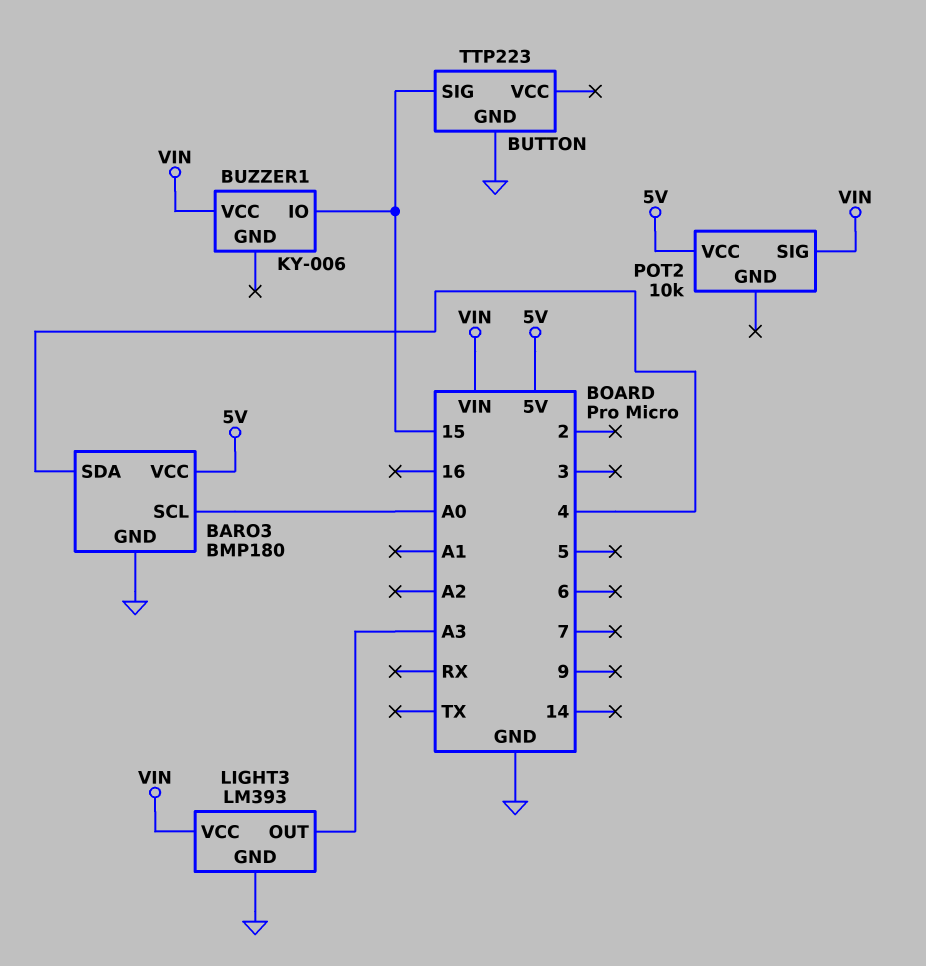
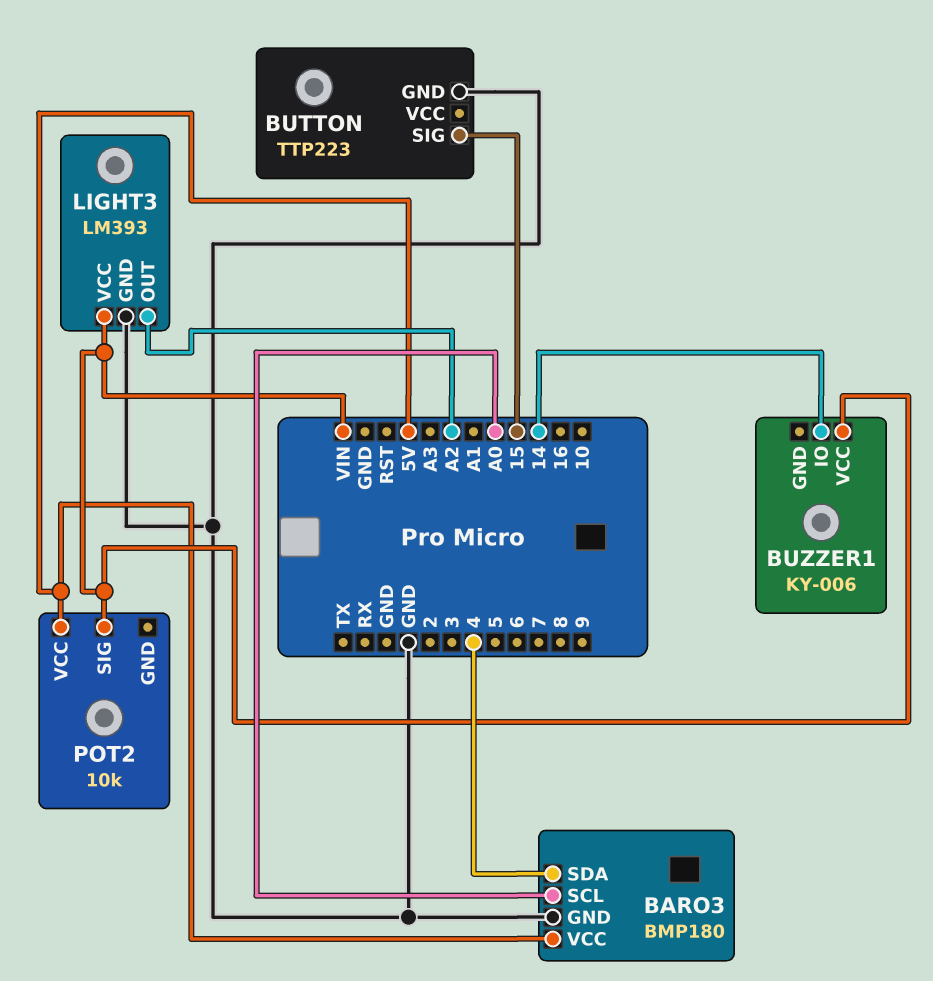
BUZZER1 pin IO: 15 -> 14
LIGHT3 pin OUT: A3 -> A2

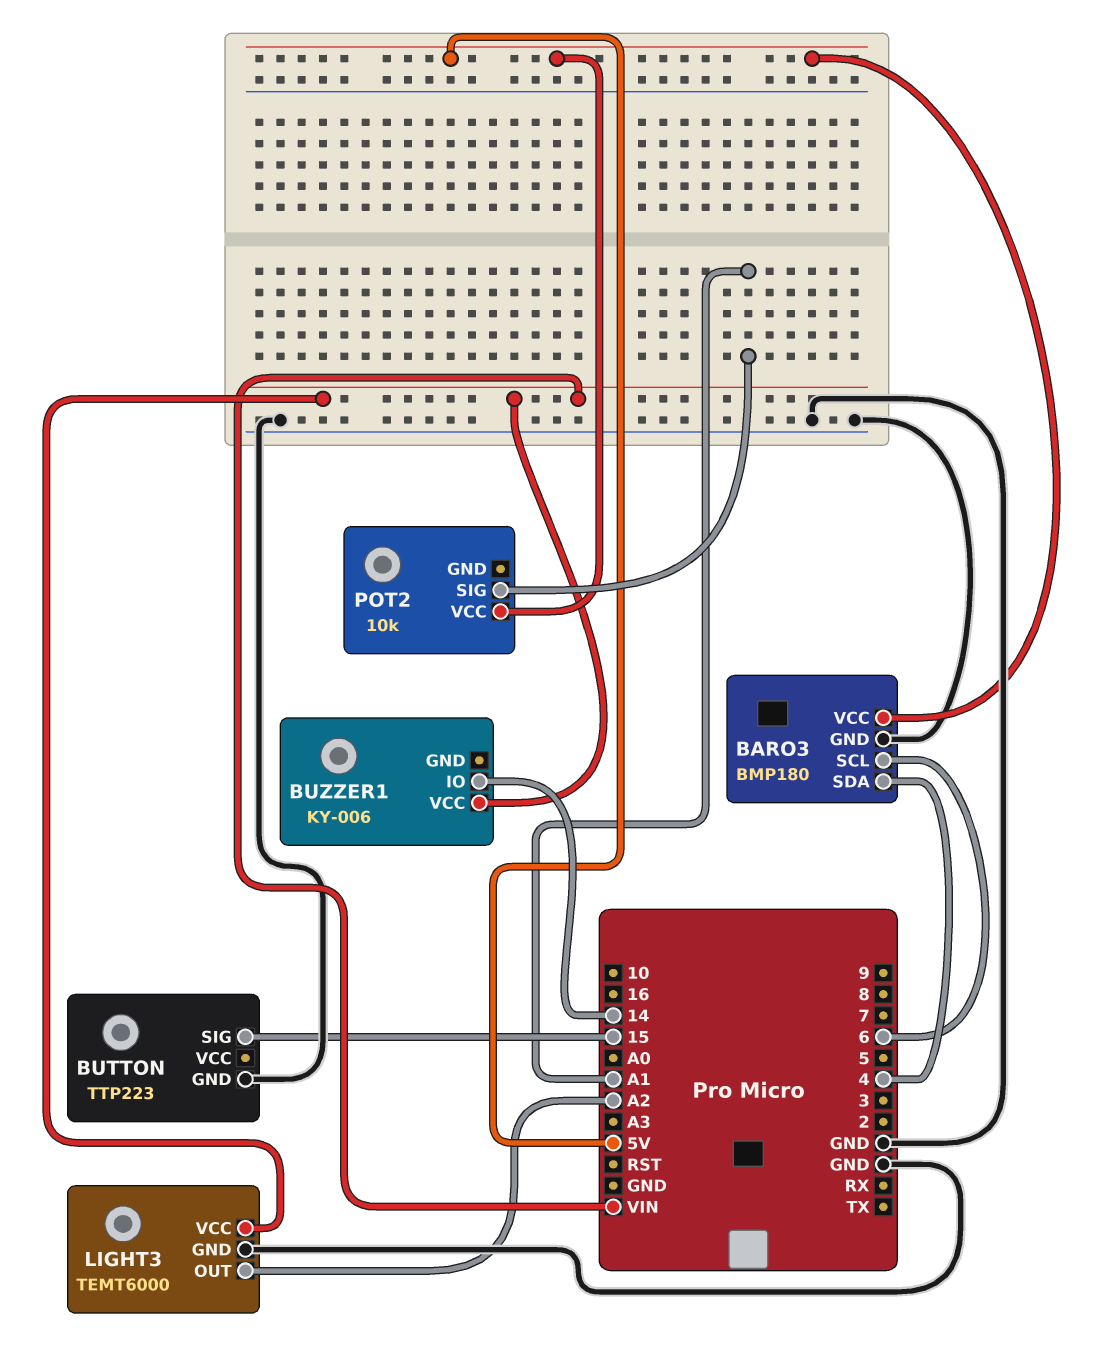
BARO3 pin SCL: A0 -> 6
LIGHT3: LM393 -> TEMT6000
POT2 pin SIG: VIN -> A1

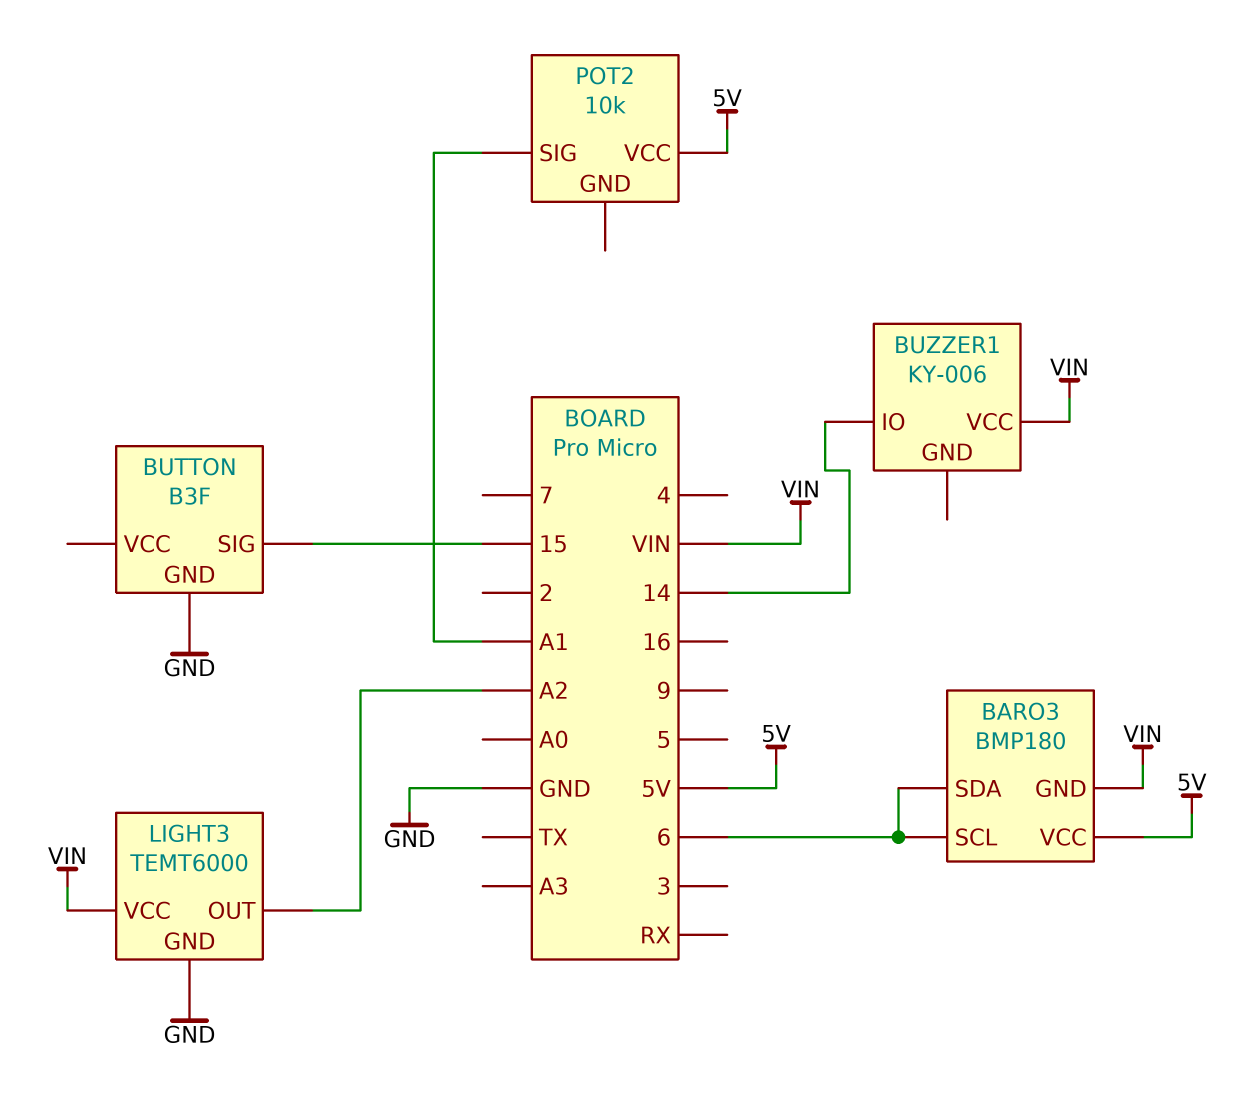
BARO3 pin GND: GND -> VIN
BARO3 pin SDA: 4 -> 6
BUTTON: TTP223 -> B3F

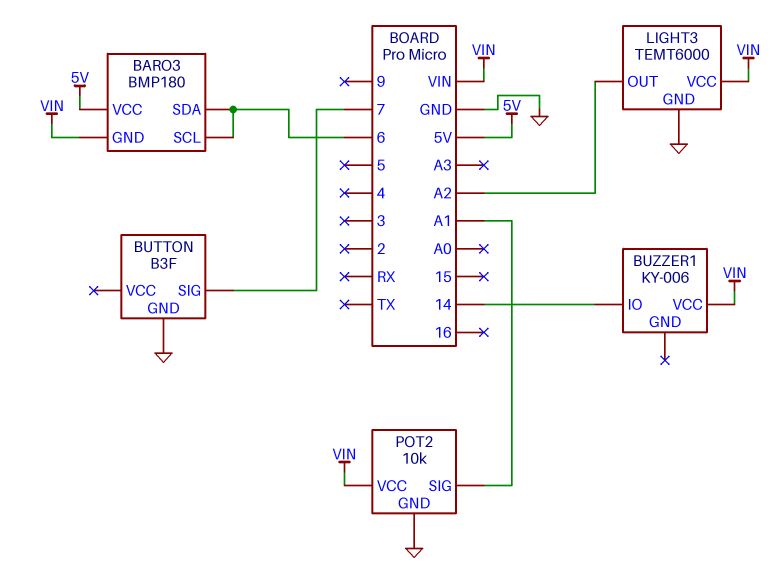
BUTTON pin SIG: 15 -> 7
POT2 pin GND: none -> GND
POT2 pin VCC: 5V -> VIN

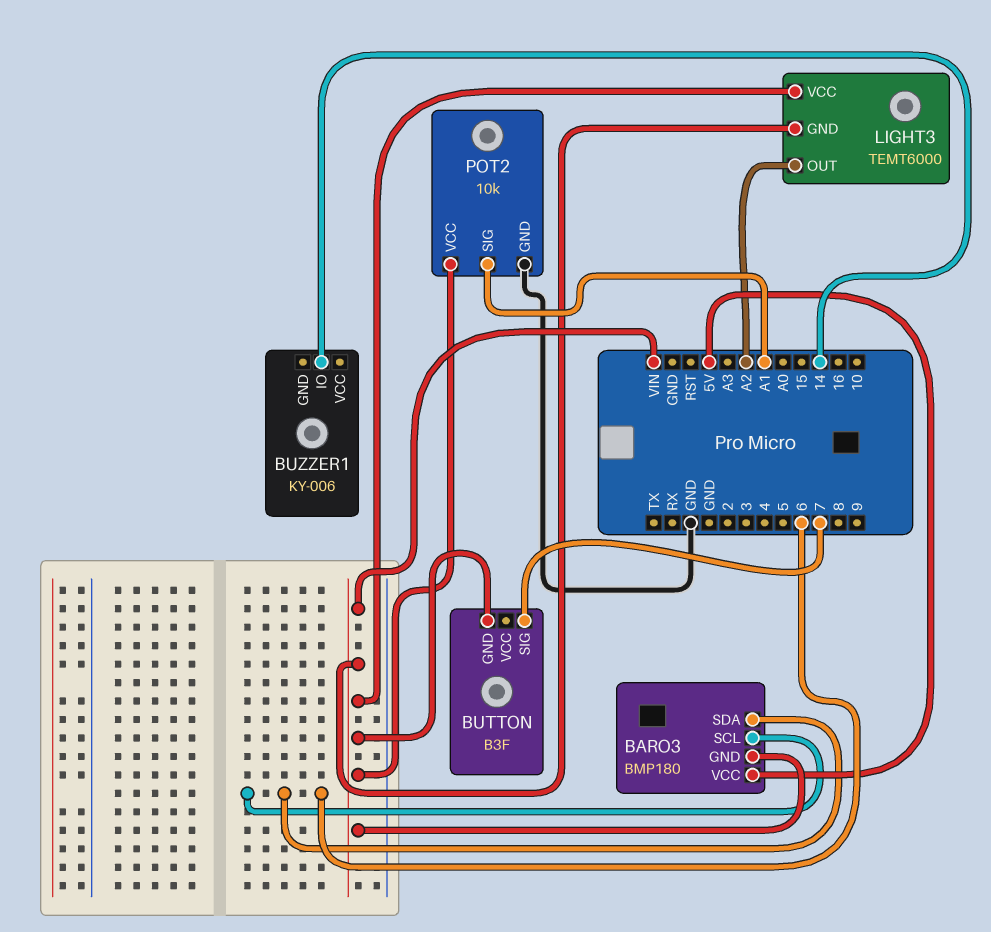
BUTTON pin GND: GND -> VIN
BUZZER1 pin VCC: VIN -> none
LIGHT3 pin GND: GND -> VIN

